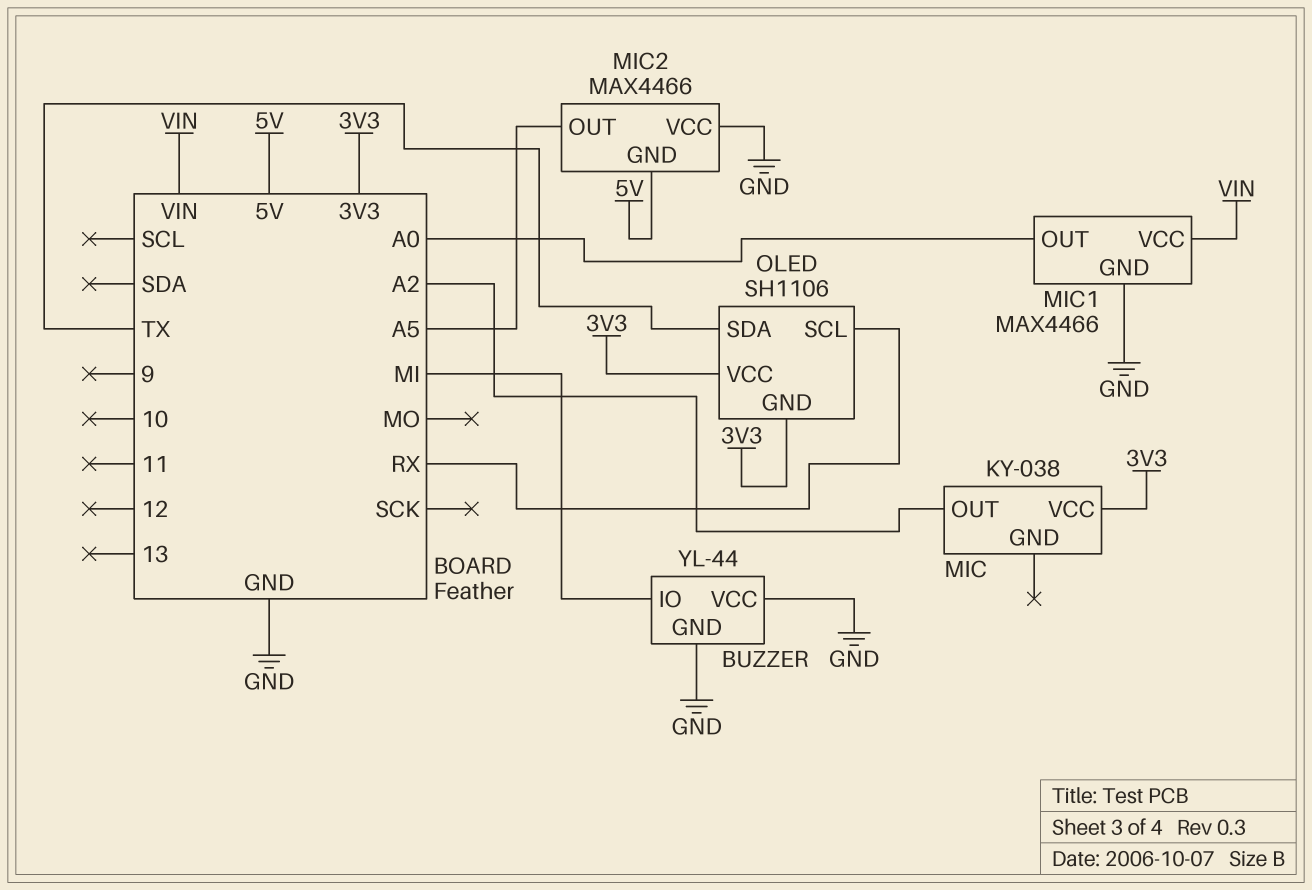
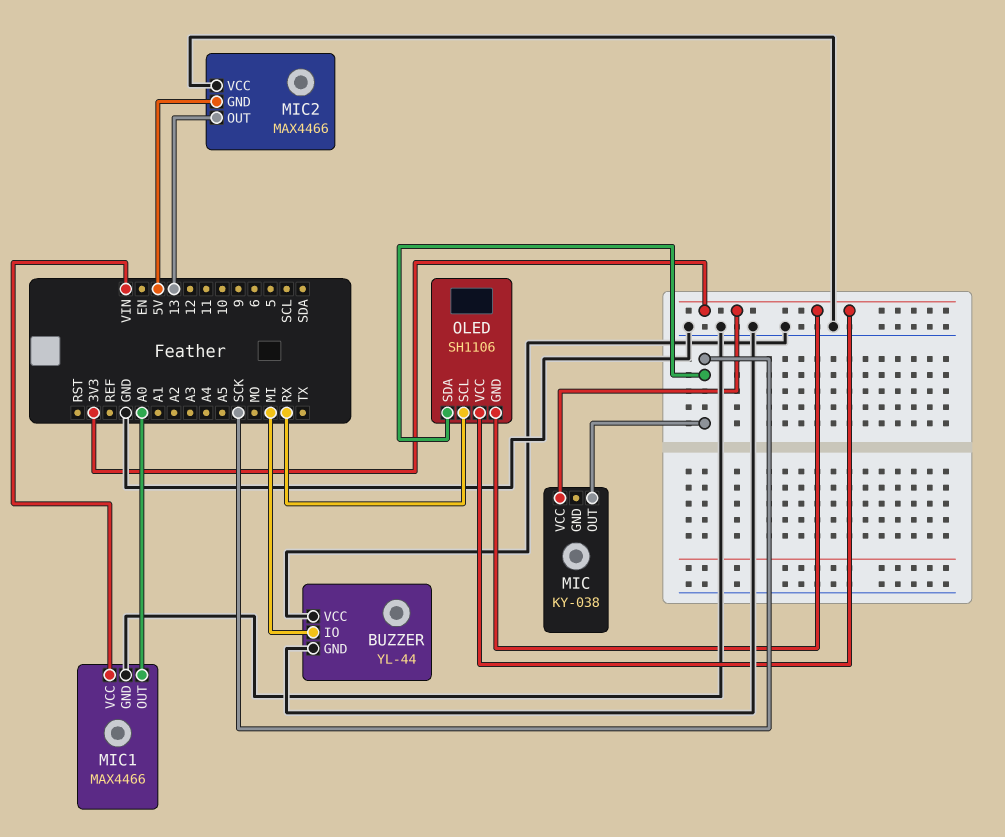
MIC pin OUT: A2 -> SCK
MIC2 pin OUT: A5 -> 13
OLED pin SDA: TX -> SCK

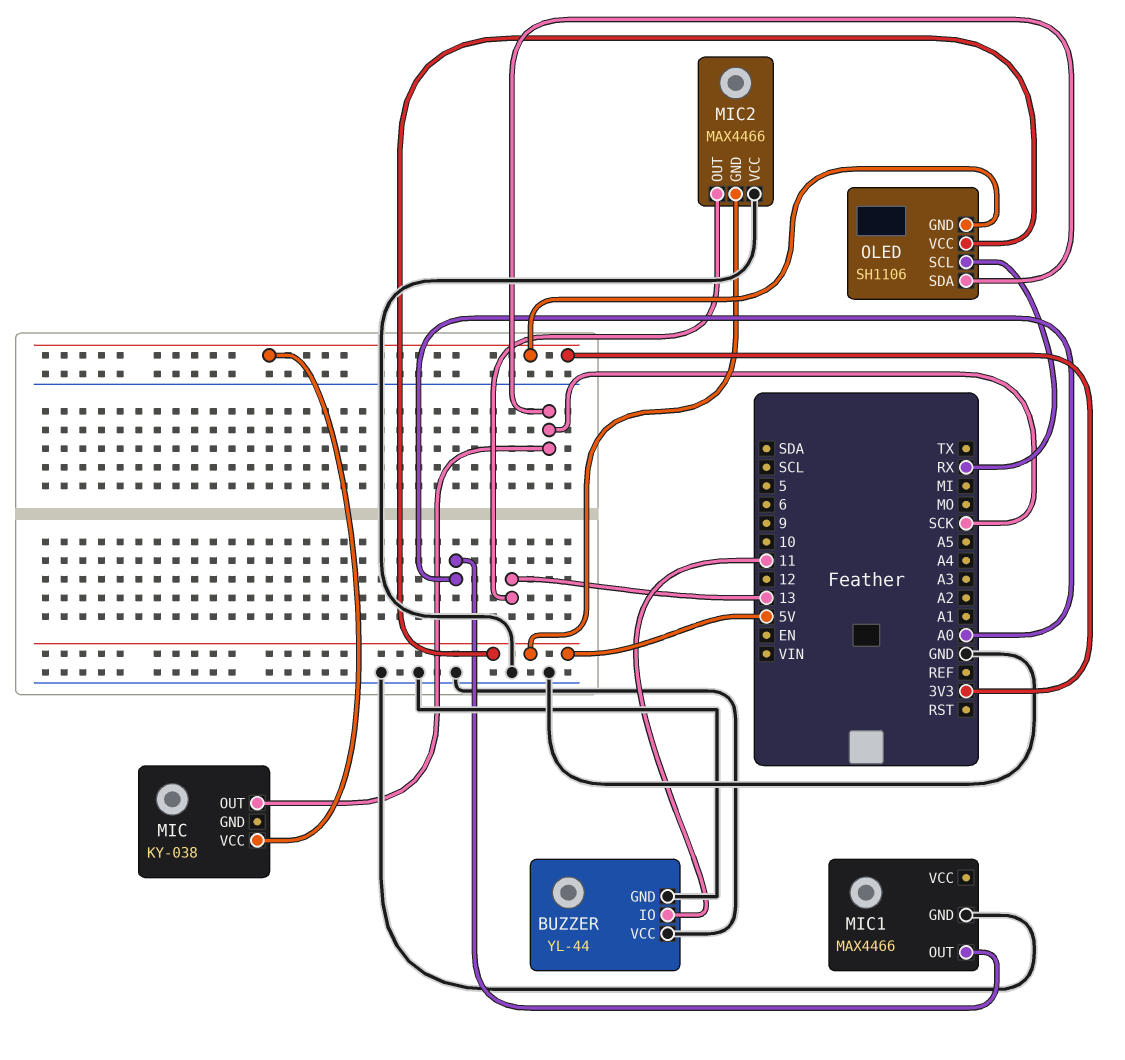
BUZZER pin IO: MI -> 11
MIC1 pin VCC: VIN -> none
OLED pin VCC: 3V3 -> 5V

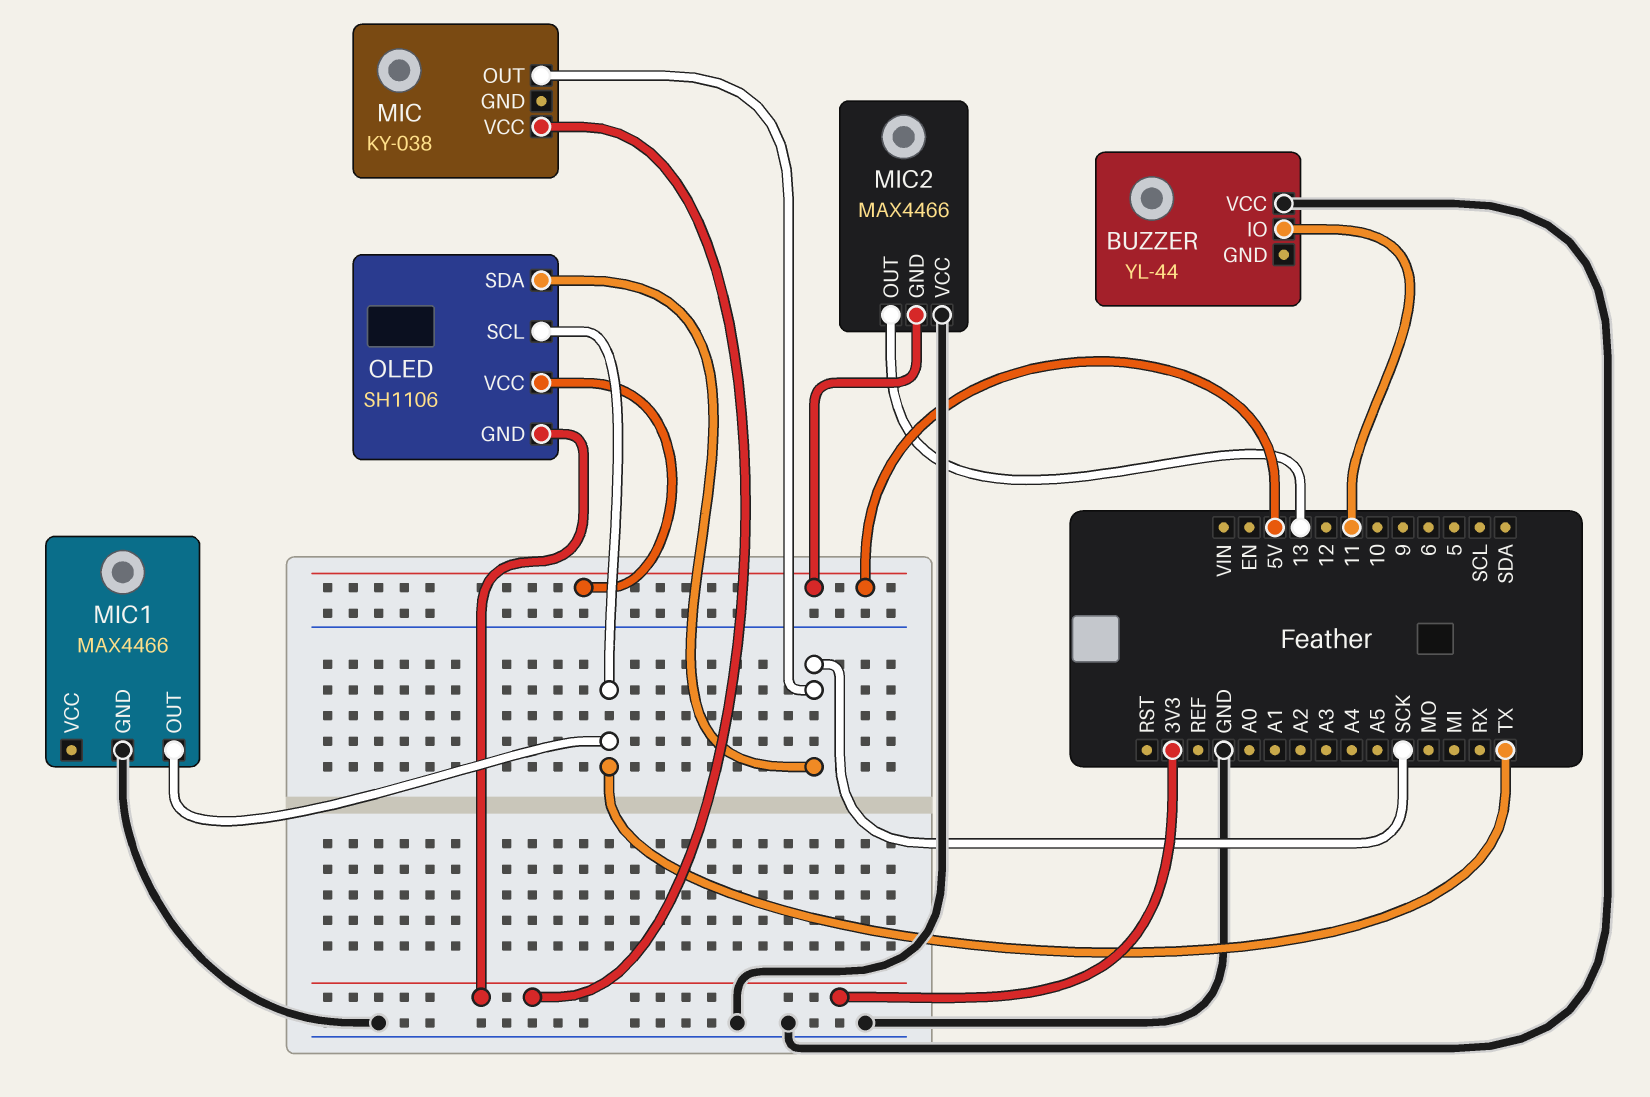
BUZZER pin GND: GND -> none
MIC1 pin OUT: A0 -> TX
OLED pin SCL: RX -> TX

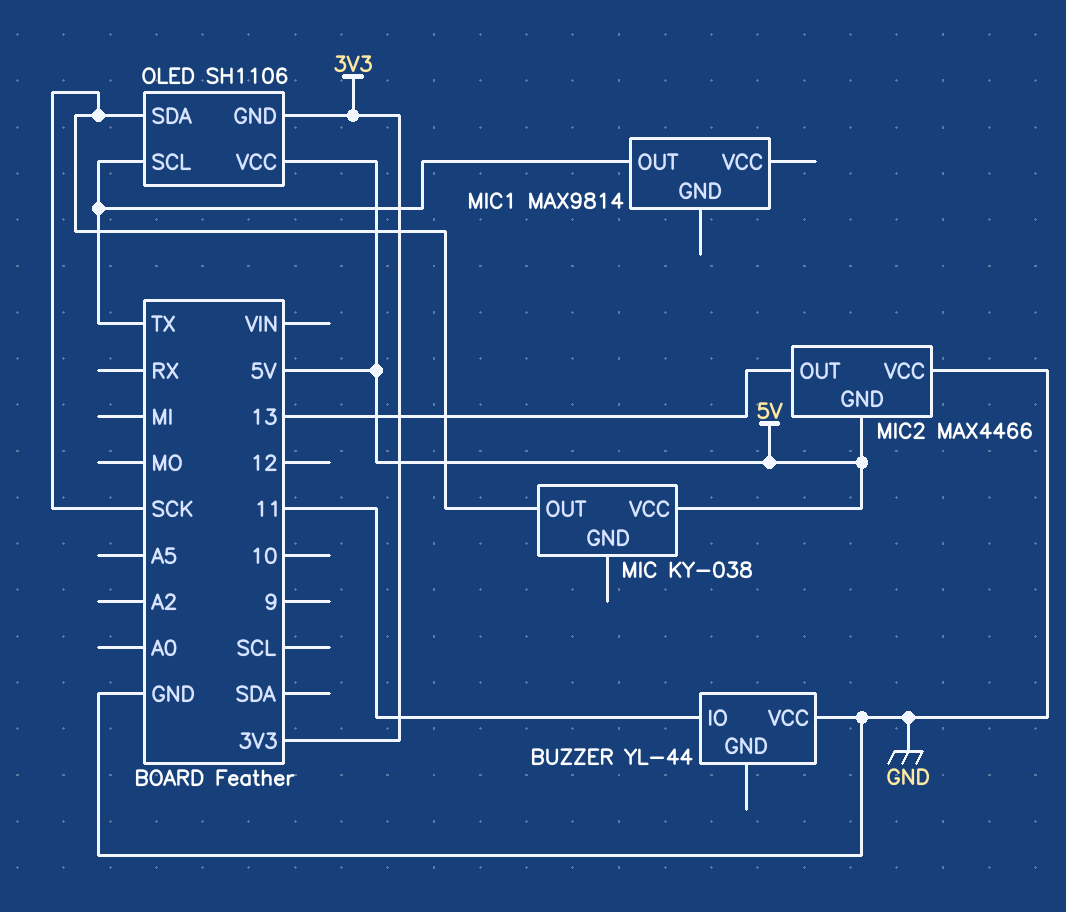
MIC pin VCC: 3V3 -> 5V
MIC1: MAX4466 -> MAX9814
MIC1 pin GND: GND -> none

